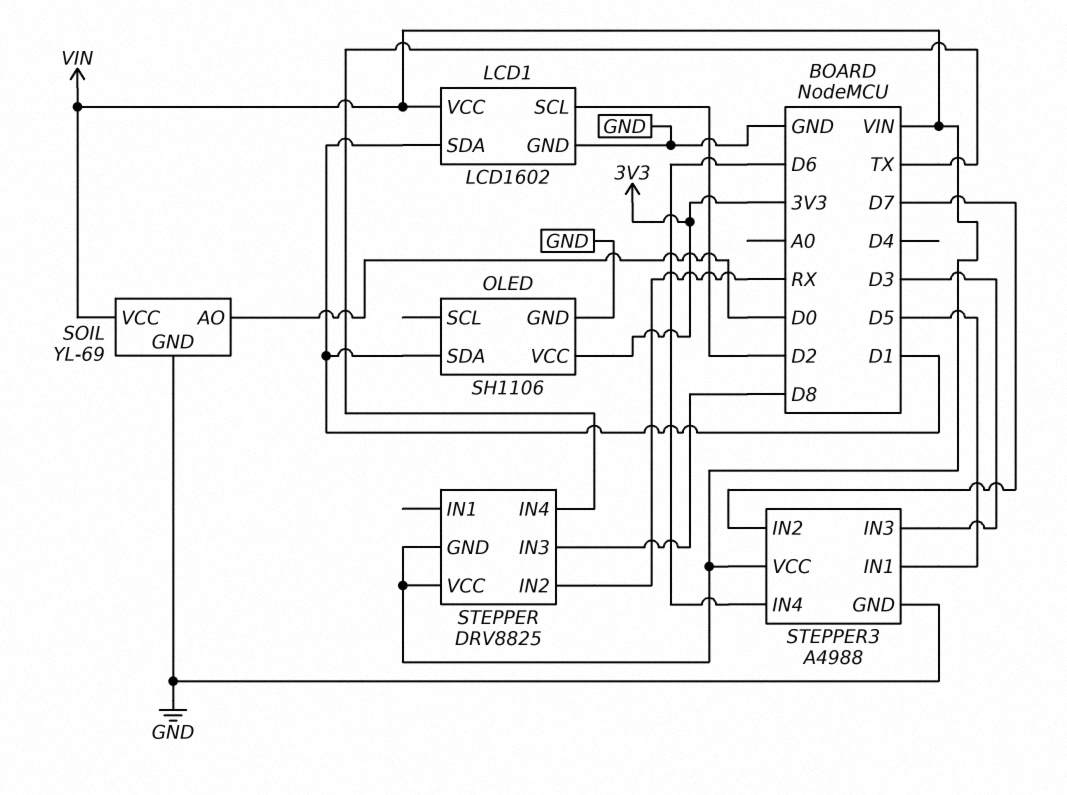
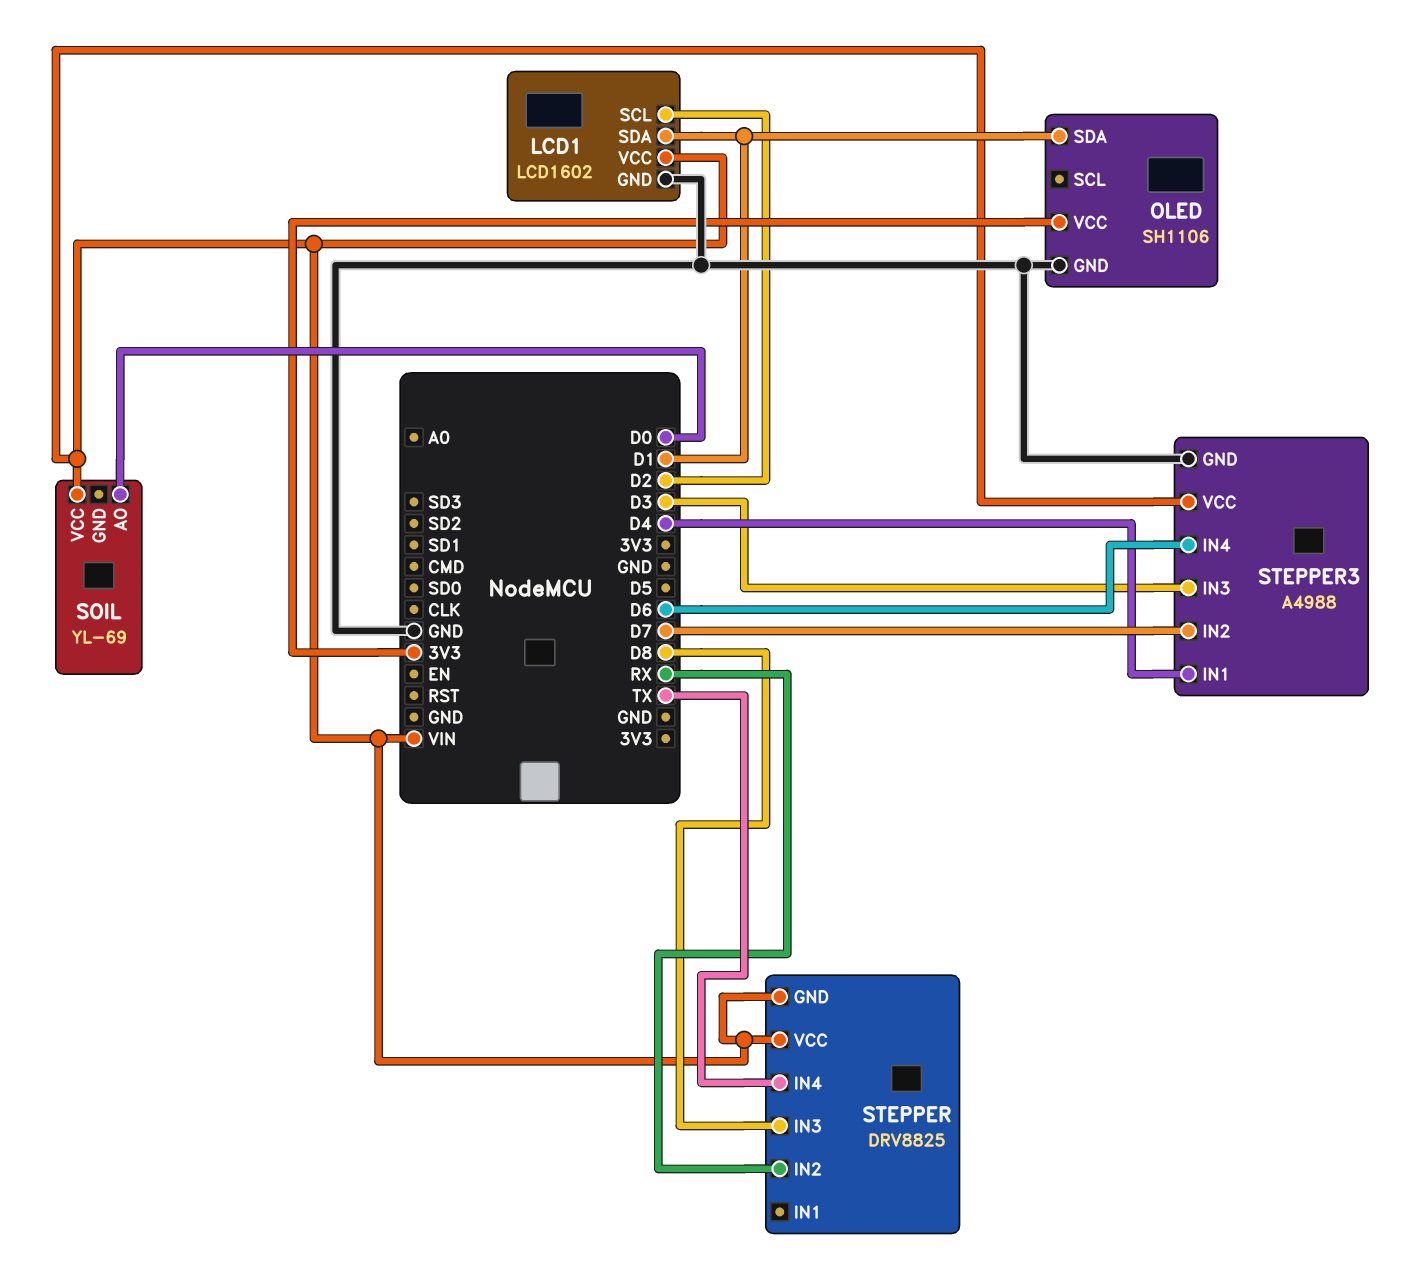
SOIL pin GND: GND -> none
STEPPER3 pin IN1: D5 -> D4

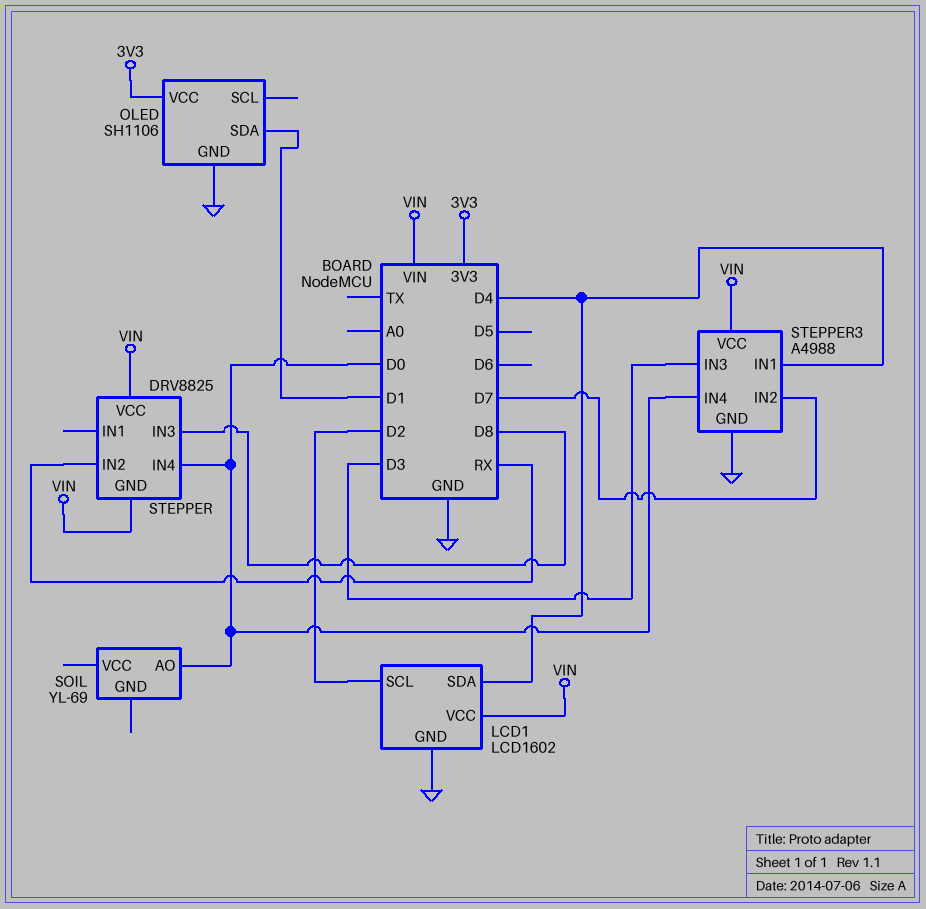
LCD1 pin SDA: D1 -> D4
SOIL pin VCC: VIN -> none
STEPPER pin IN4: TX -> D0
STEPPER3 pin IN4: D6 -> D0

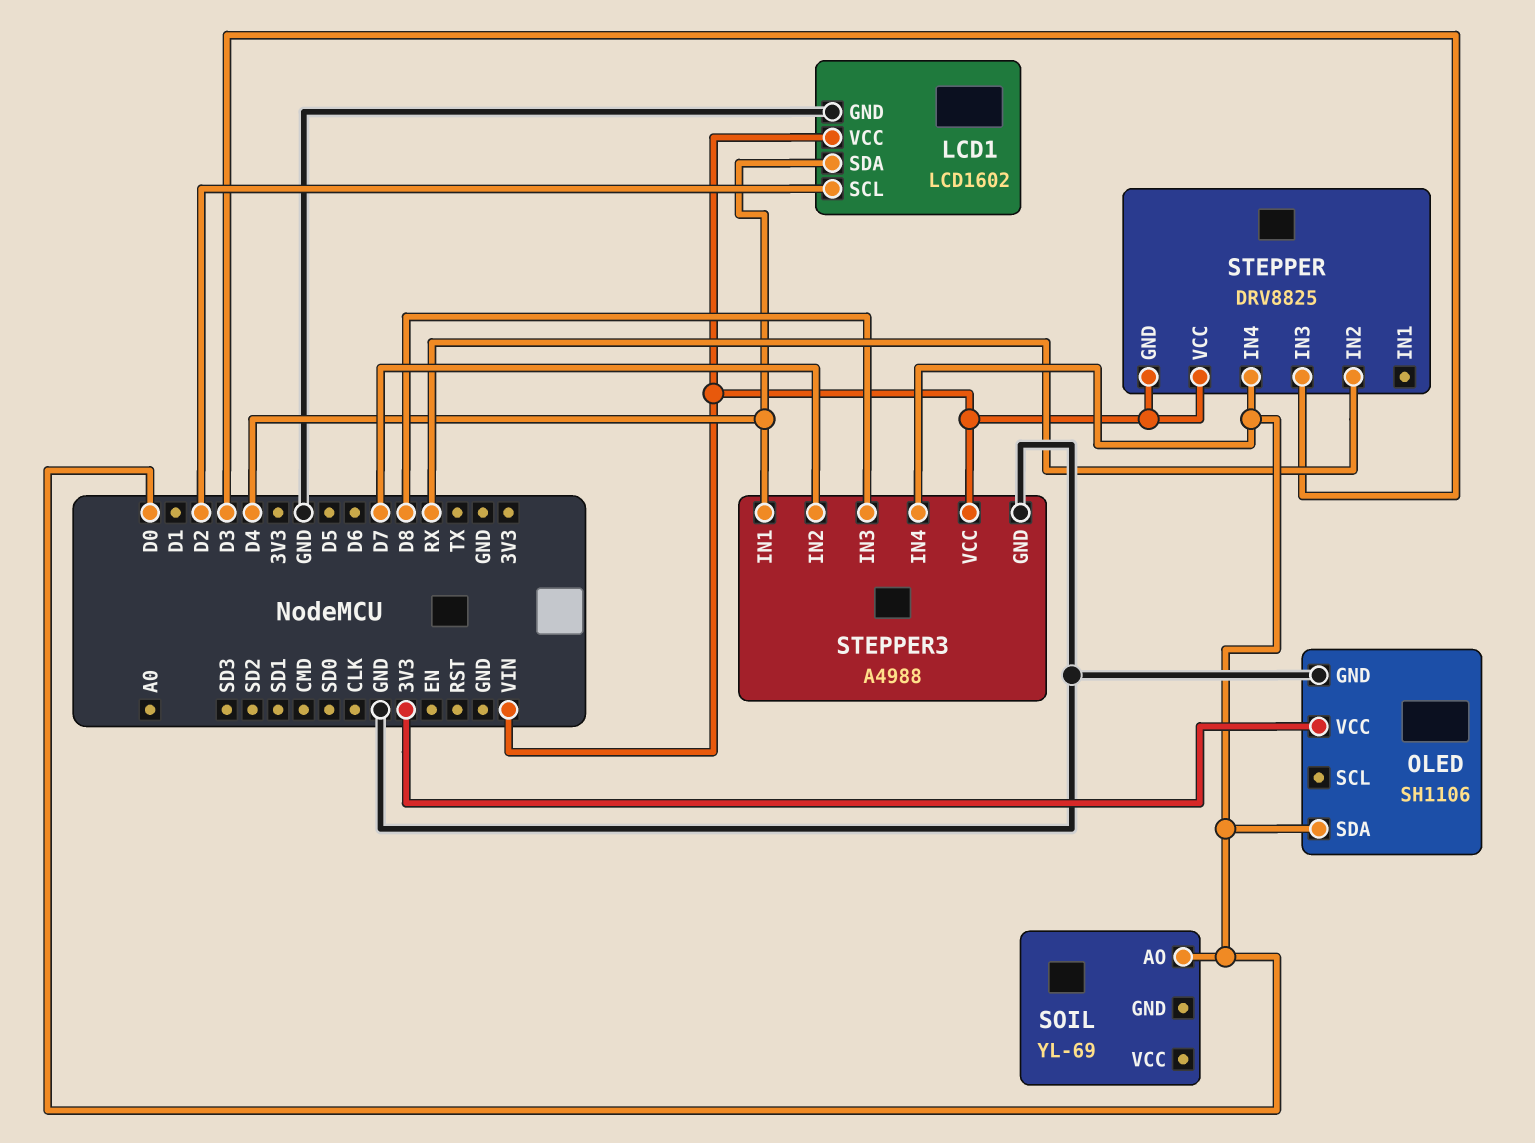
OLED pin SDA: D1 -> D0
STEPPER pin IN3: D8 -> D3
STEPPER3 pin IN3: D3 -> D8

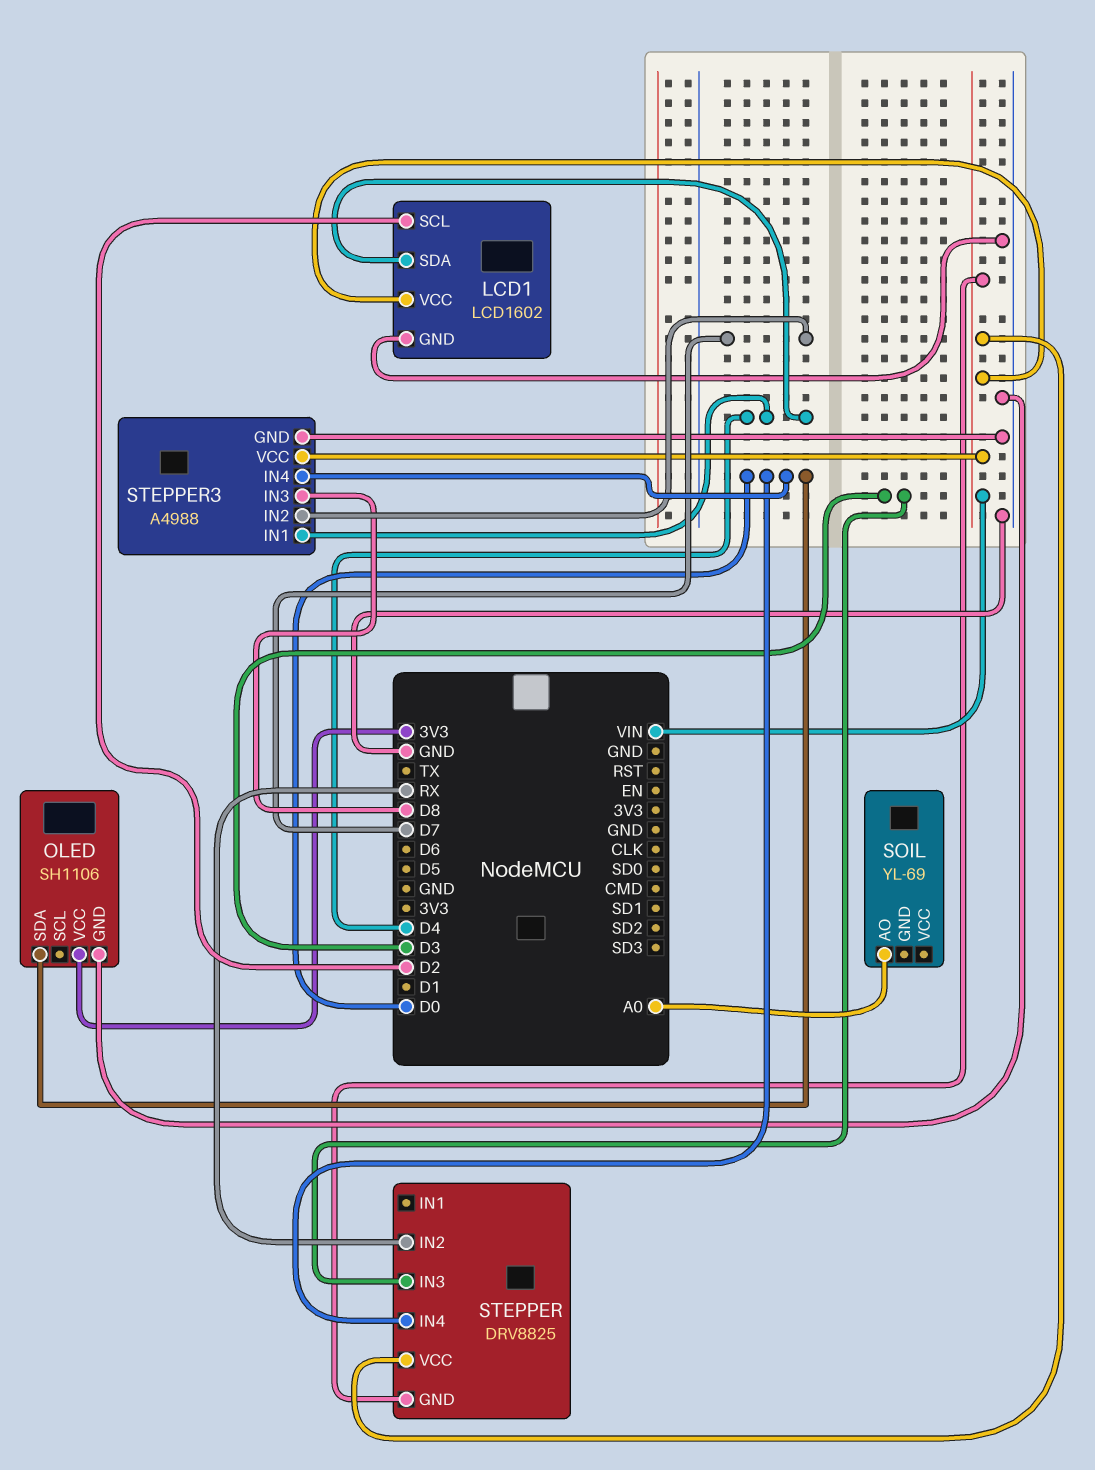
SOIL pin AO: D0 -> A0

